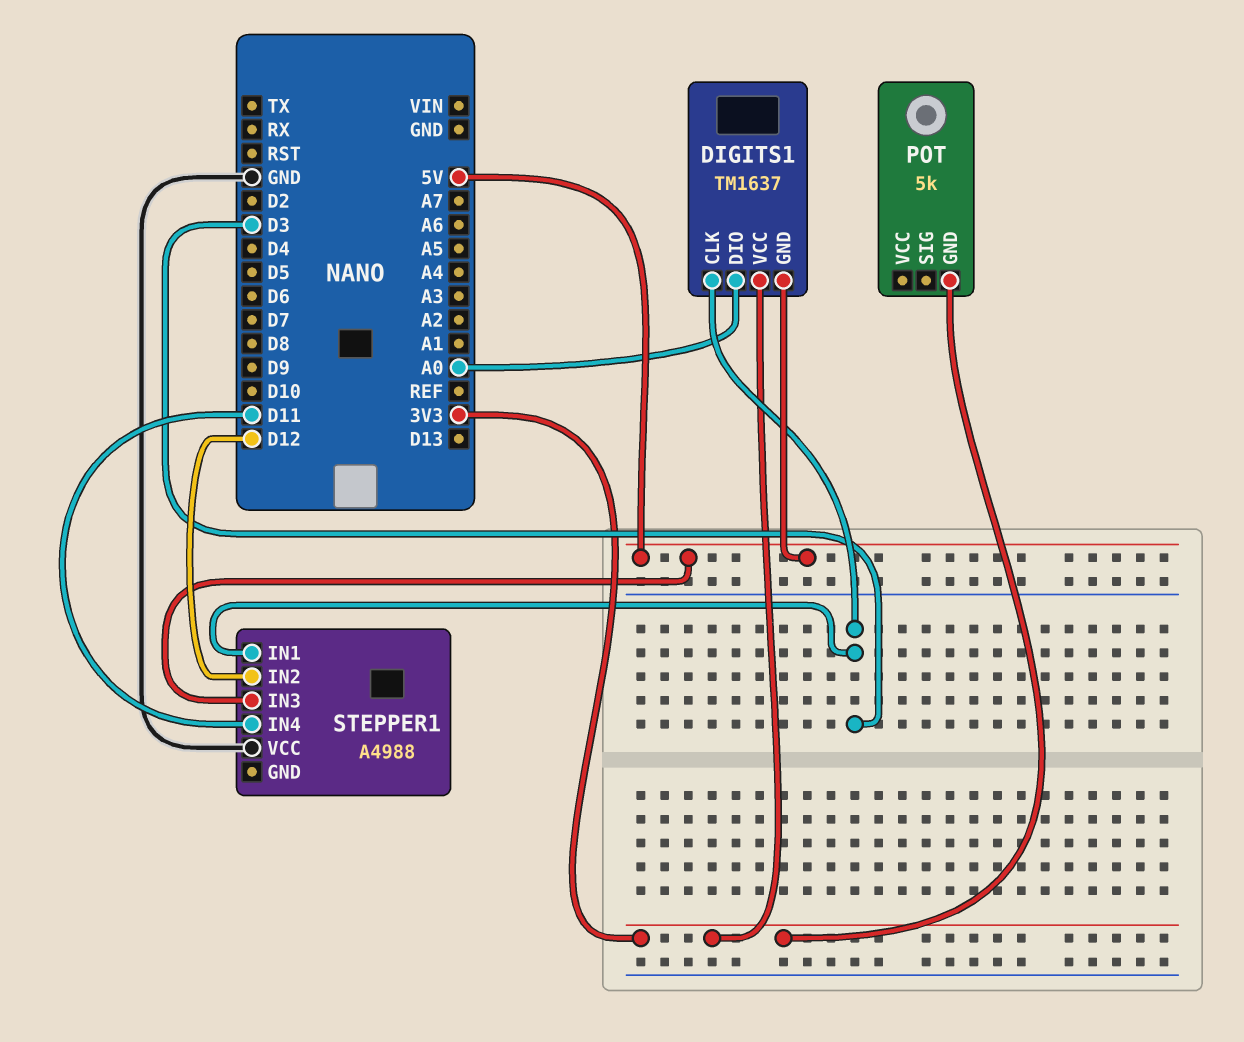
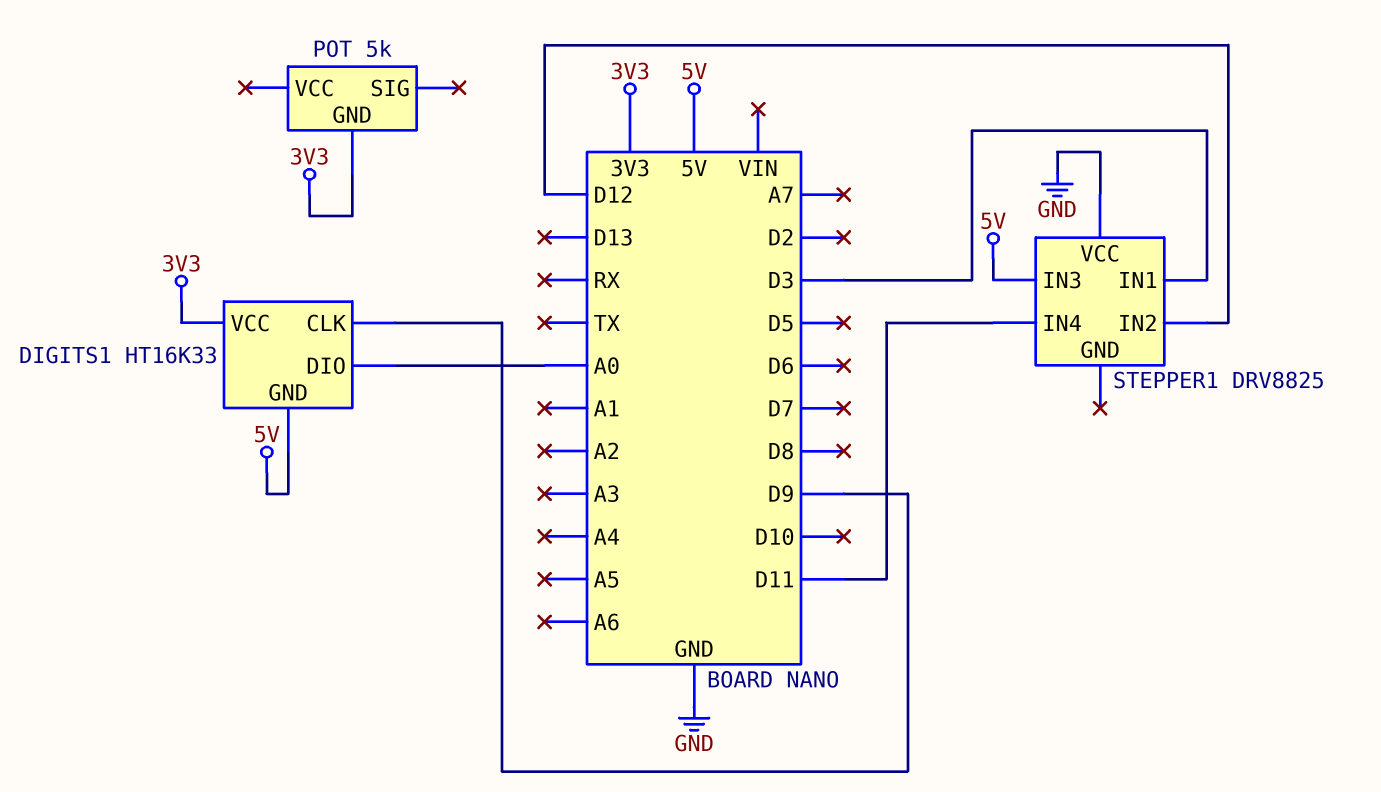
DIGITS1: TM1637 -> HT16K33
DIGITS1 pin CLK: D3 -> D9
STEPPER1: A4988 -> DRV8825

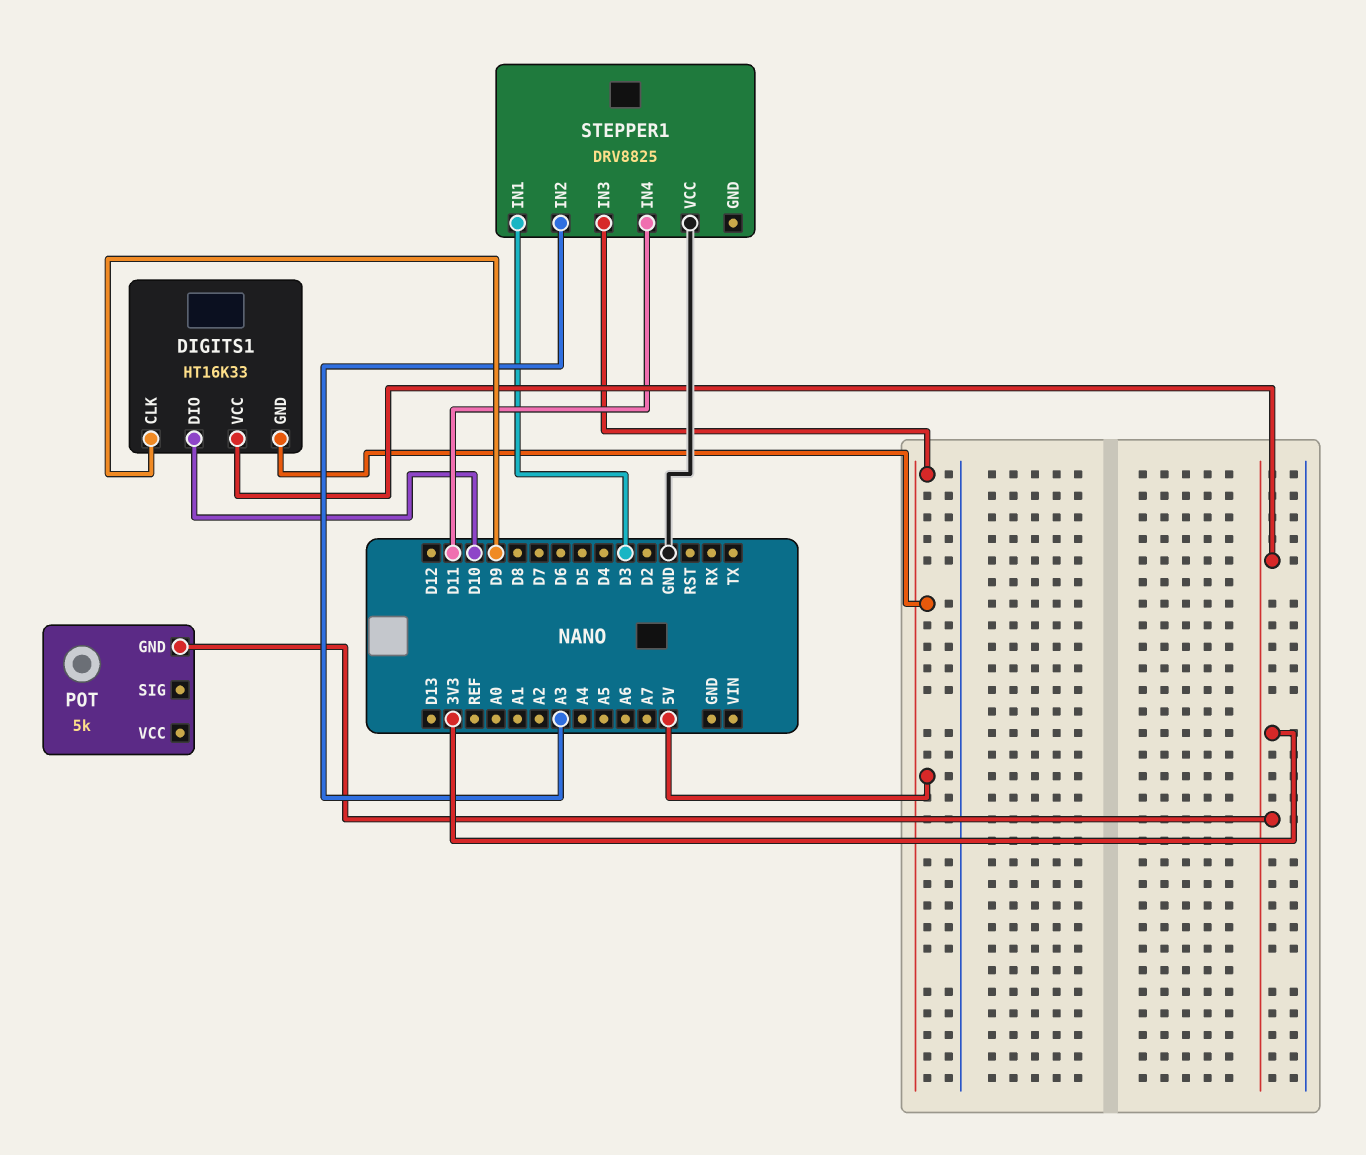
DIGITS1 pin DIO: A0 -> D10
STEPPER1 pin IN2: D12 -> A3

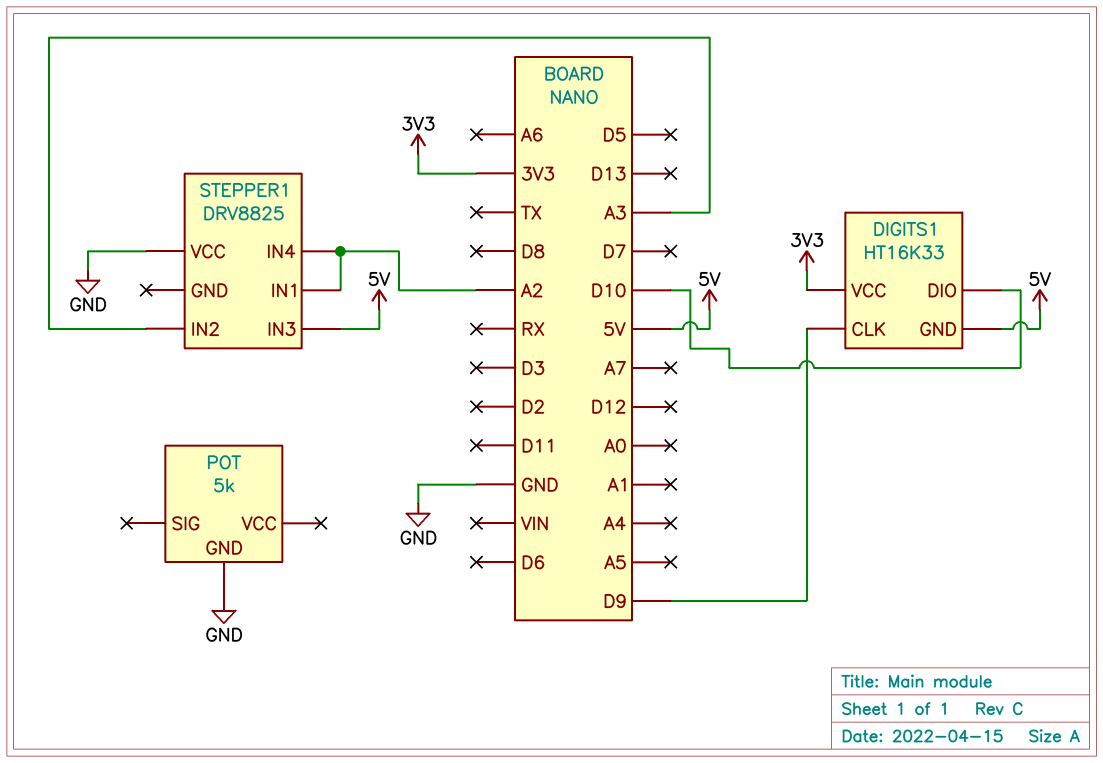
POT pin GND: 3V3 -> GND
STEPPER1 pin IN1: D3 -> A2
STEPPER1 pin IN4: D11 -> A2

